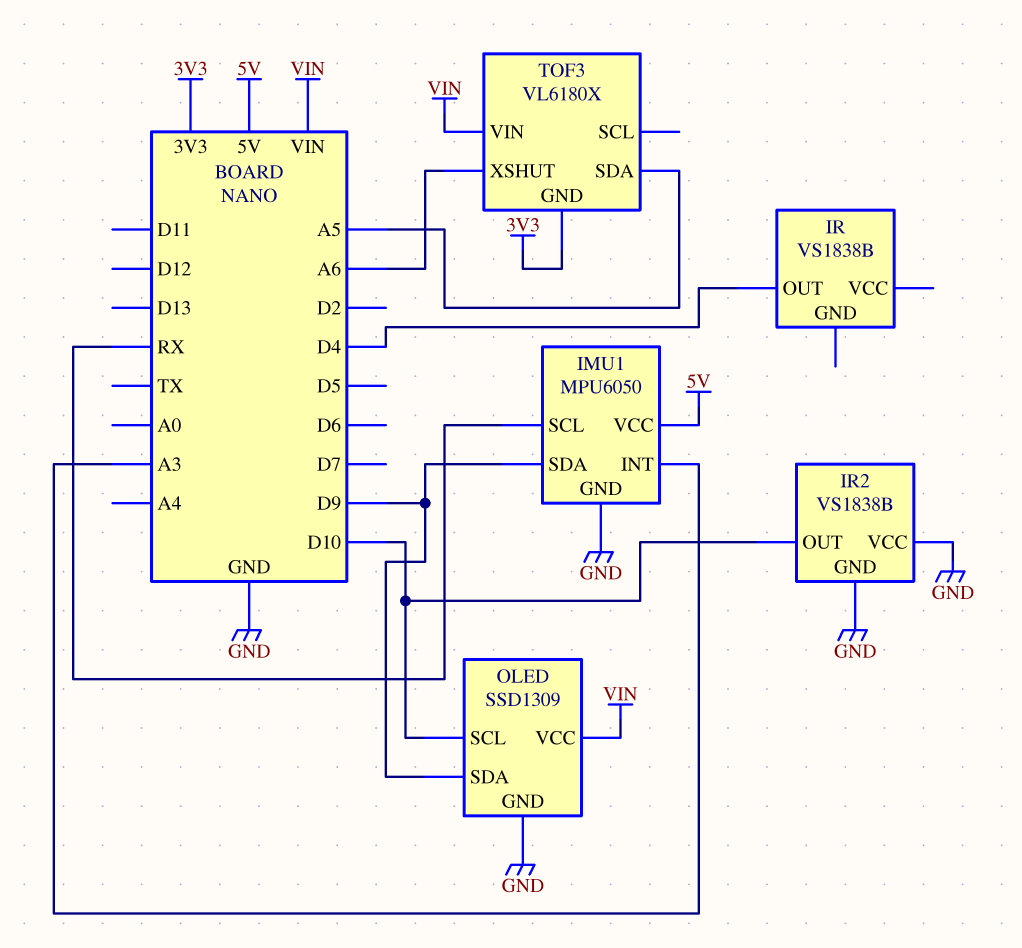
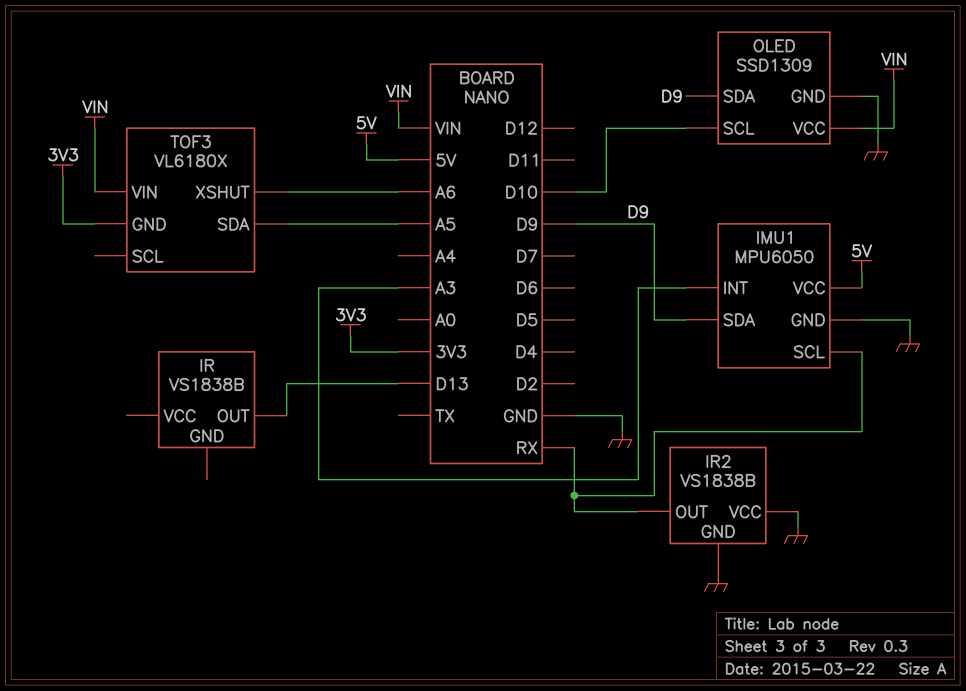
IR pin OUT: D4 -> D13
IR2 pin OUT: D10 -> RX

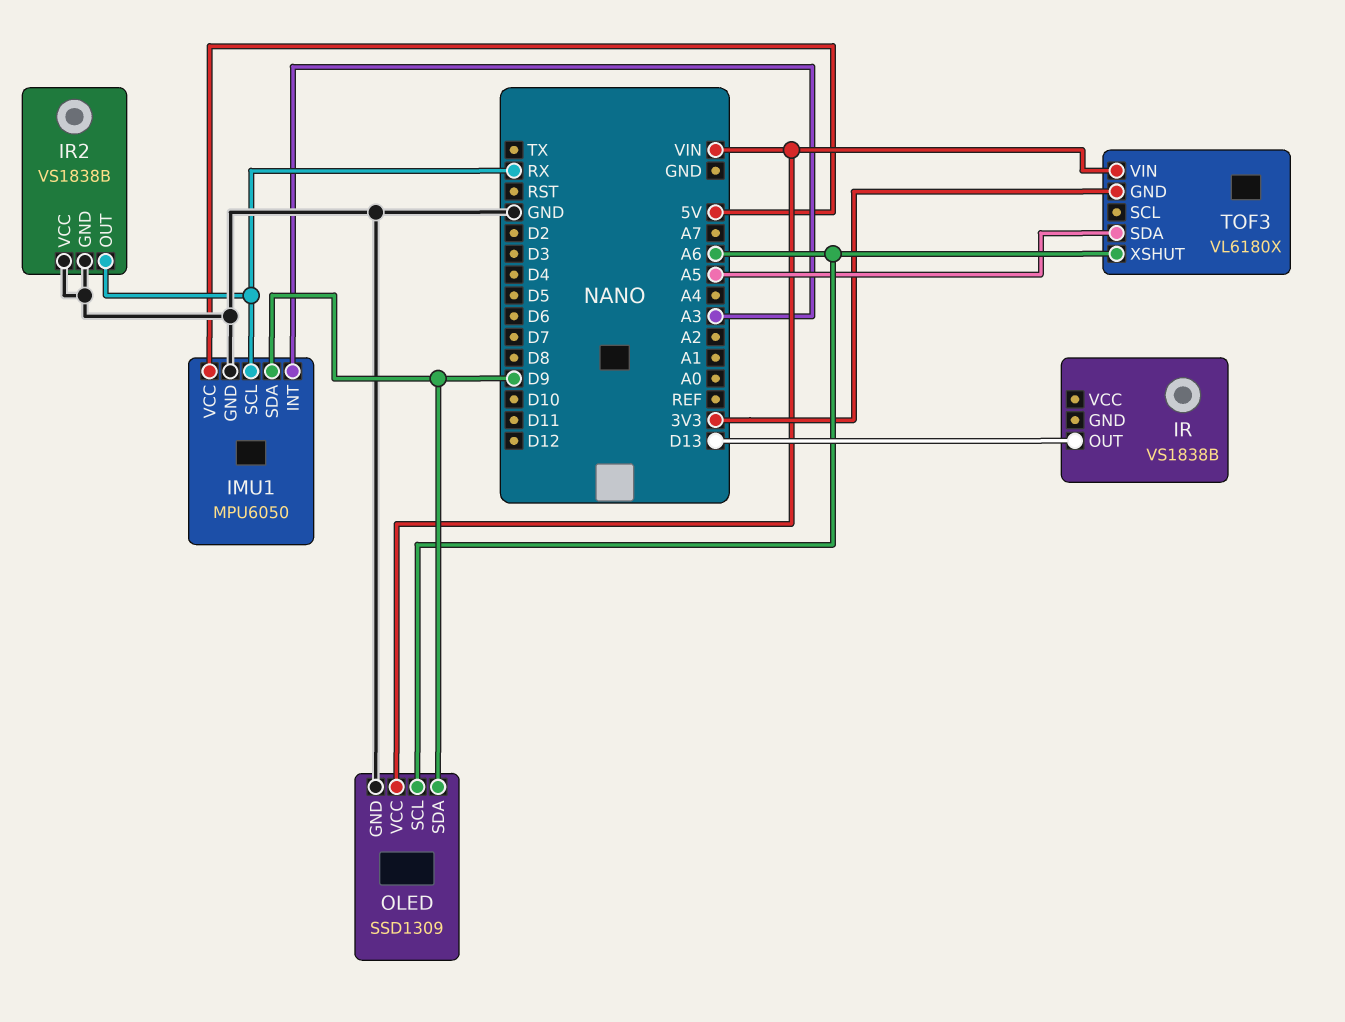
OLED pin SCL: D10 -> A6

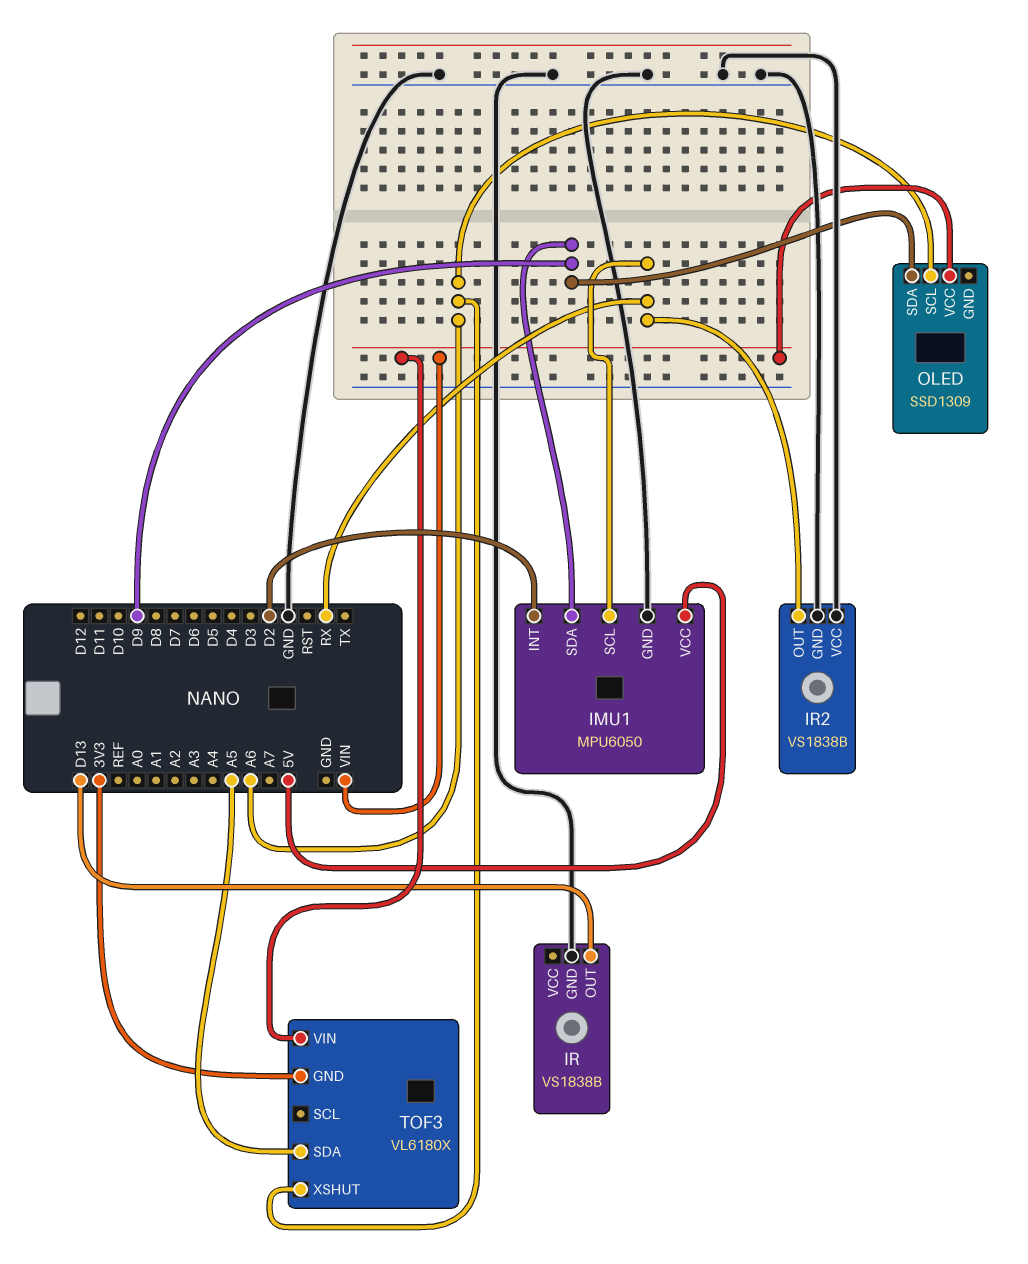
IMU1 pin INT: A3 -> D2
IR pin GND: none -> GND
OLED pin GND: GND -> none

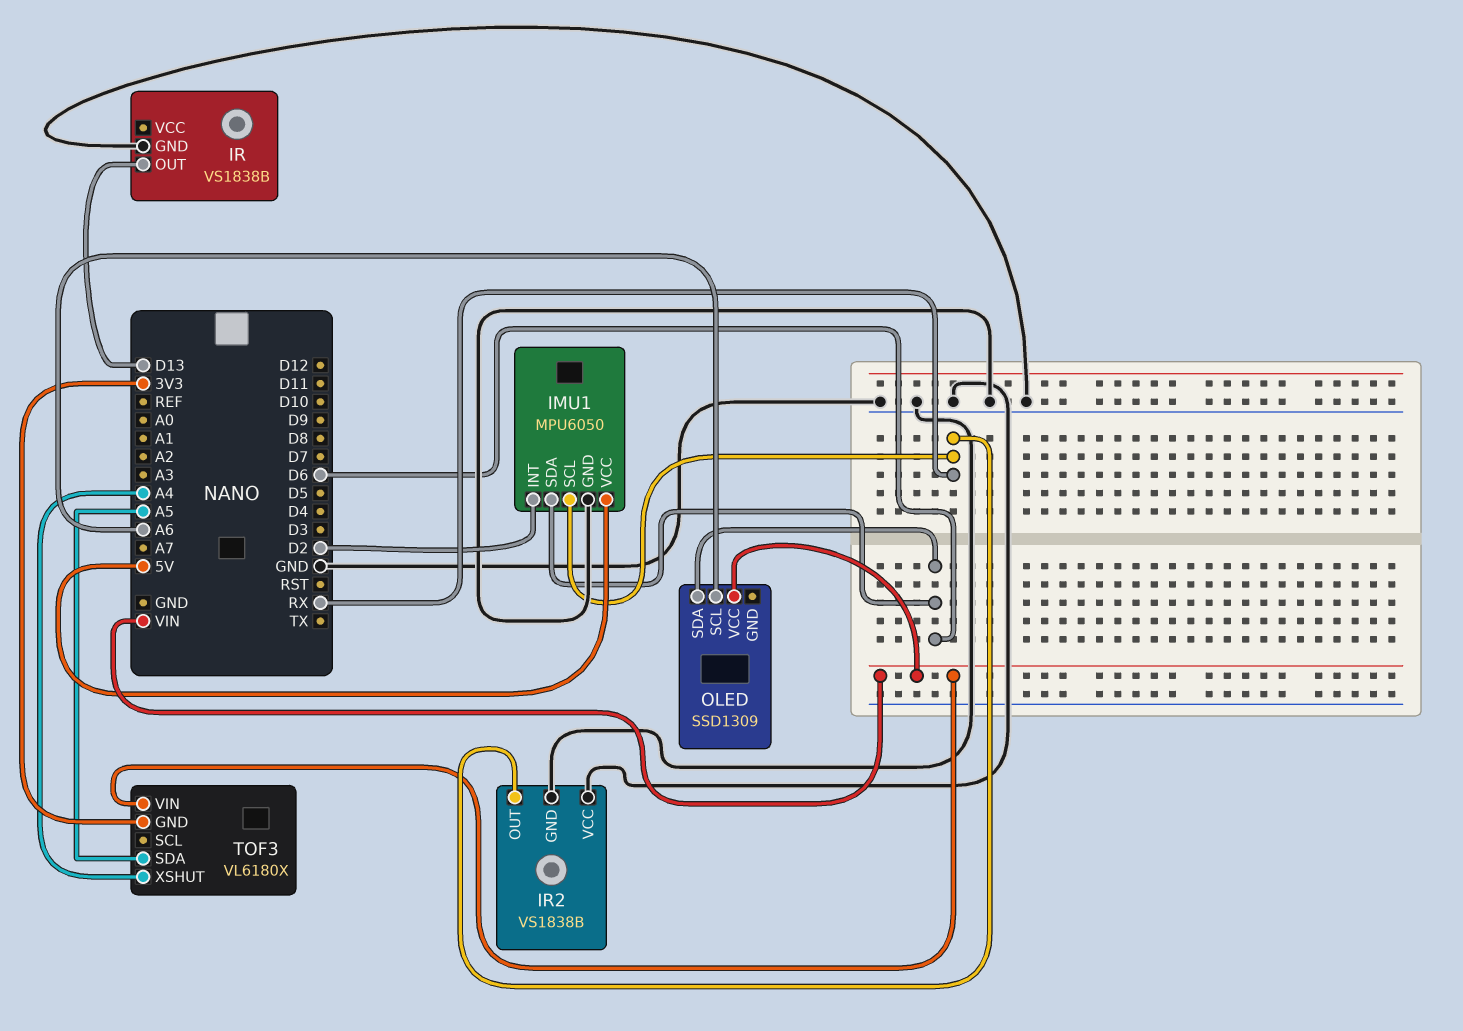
IMU1 pin SDA: D9 -> D6
OLED pin SDA: D9 -> D6
TOF3 pin XSHUT: A6 -> A4

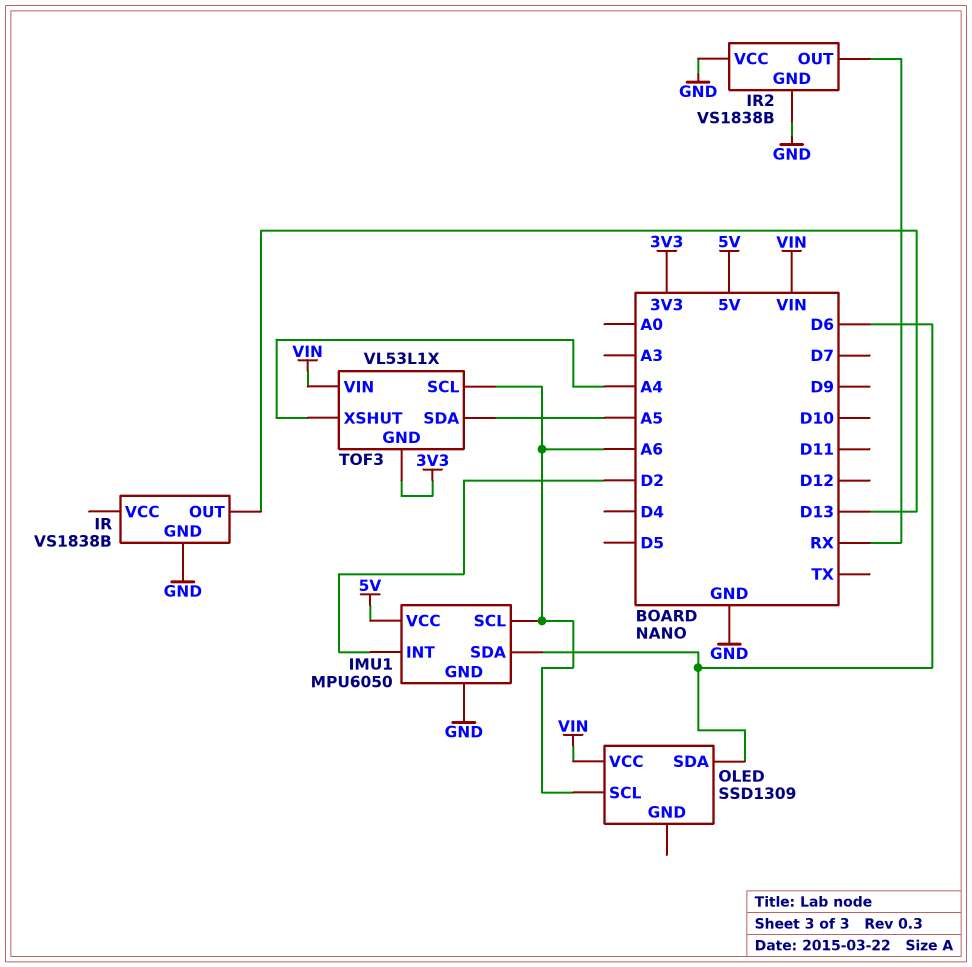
IMU1 pin SCL: RX -> A6
TOF3: VL6180X -> VL53L1X
TOF3 pin SCL: none -> A6

